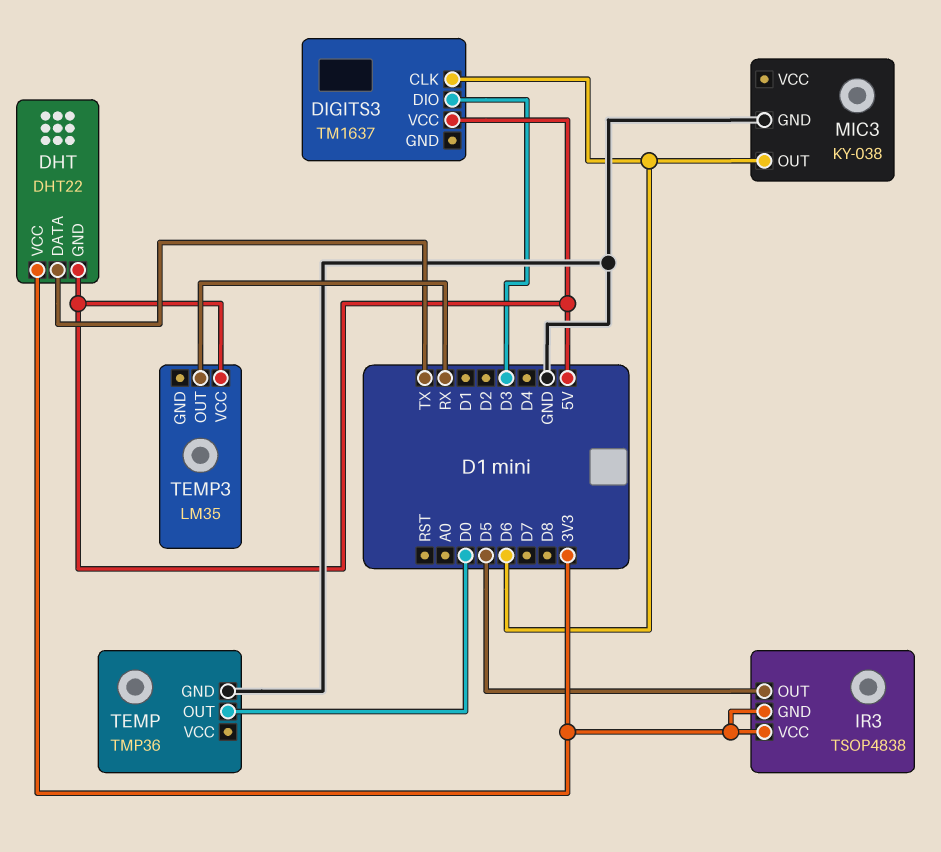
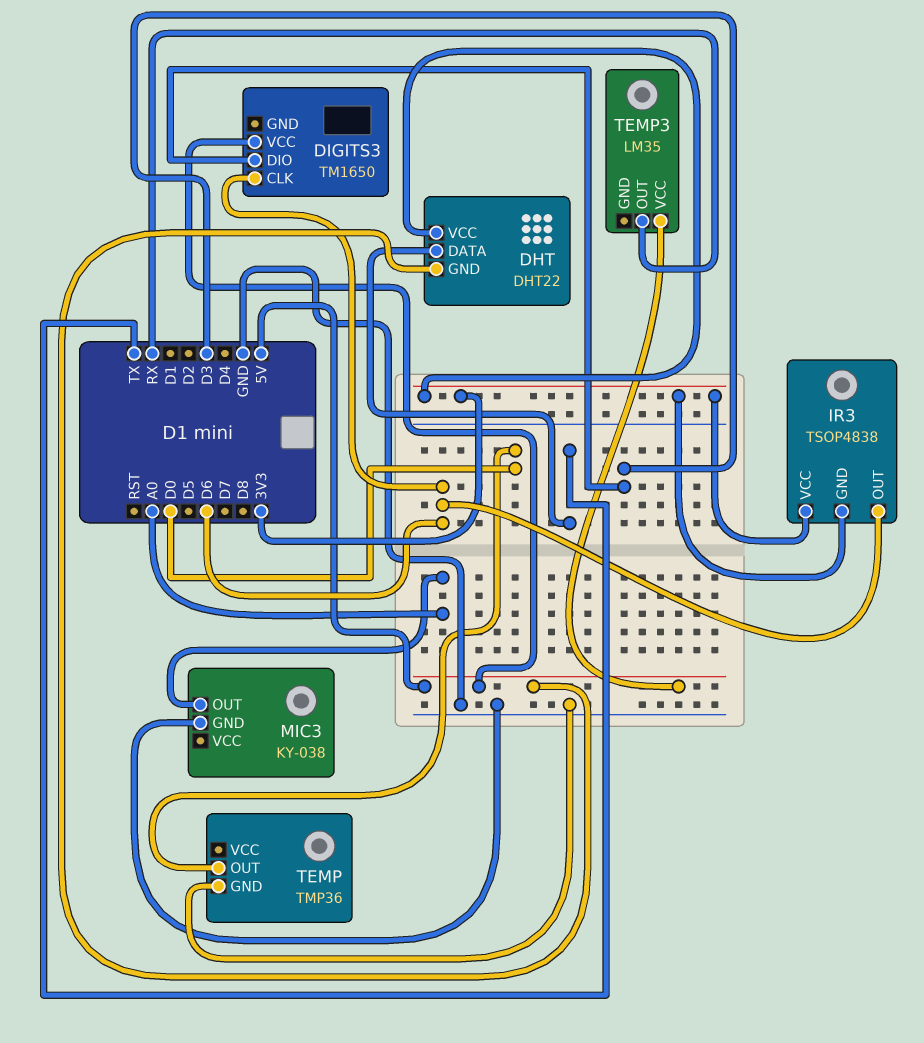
DIGITS3: TM1637 -> TM1650
IR3 pin OUT: D5 -> D6
MIC3 pin OUT: D6 -> A0

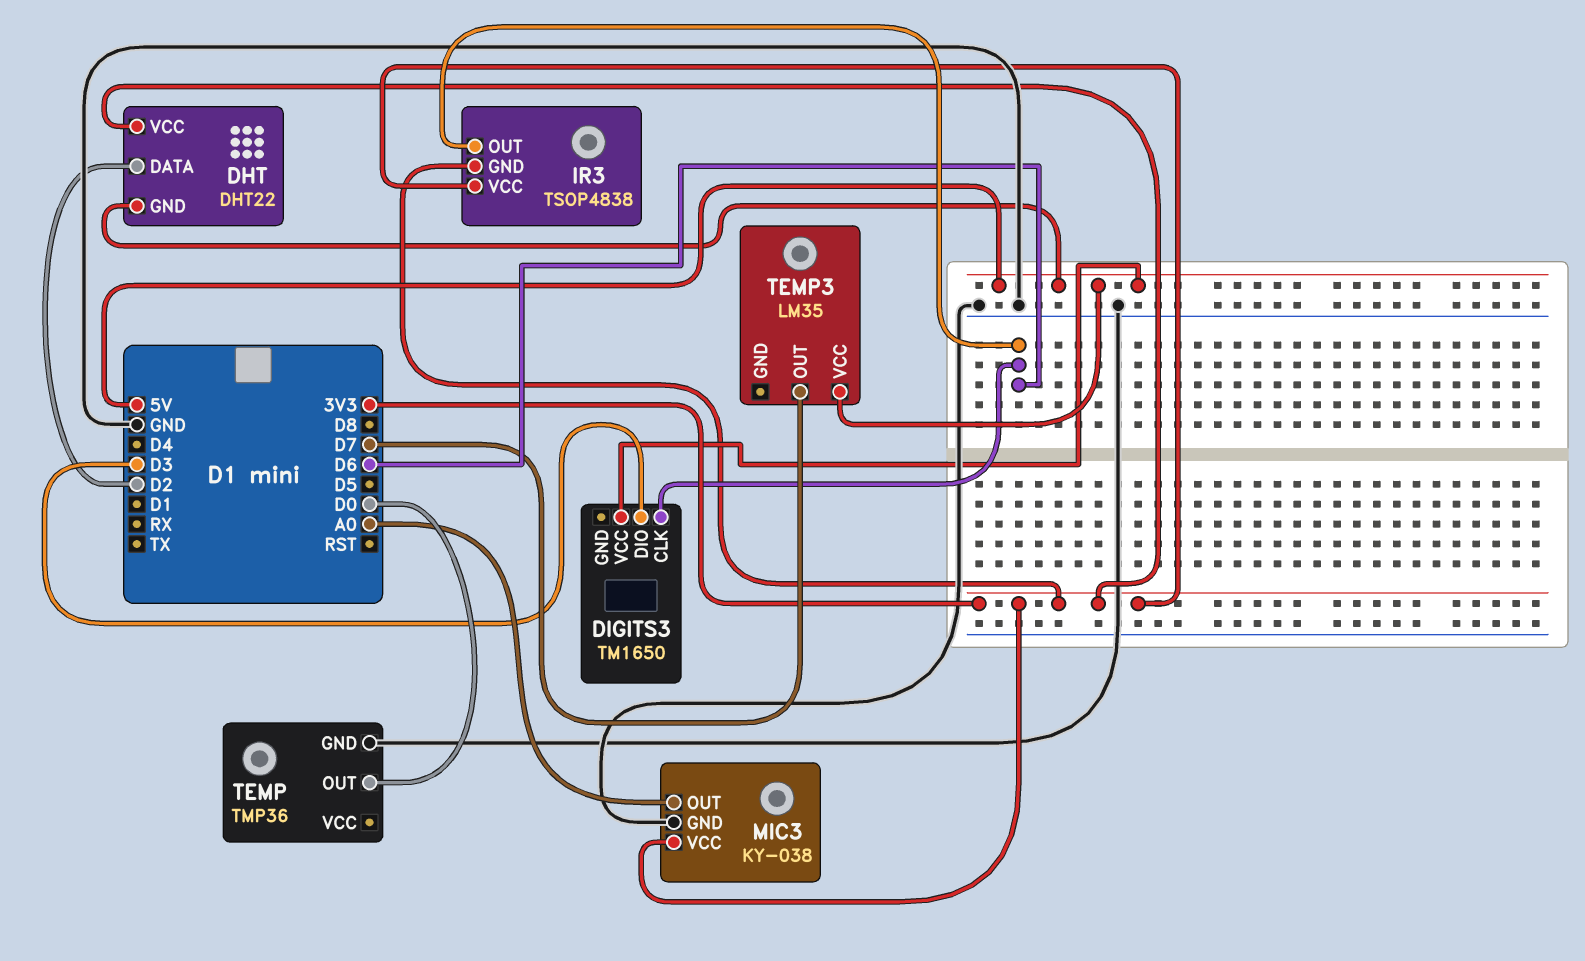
DHT pin DATA: TX -> D2
MIC3 pin VCC: none -> 3V3
TEMP3 pin OUT: RX -> D7

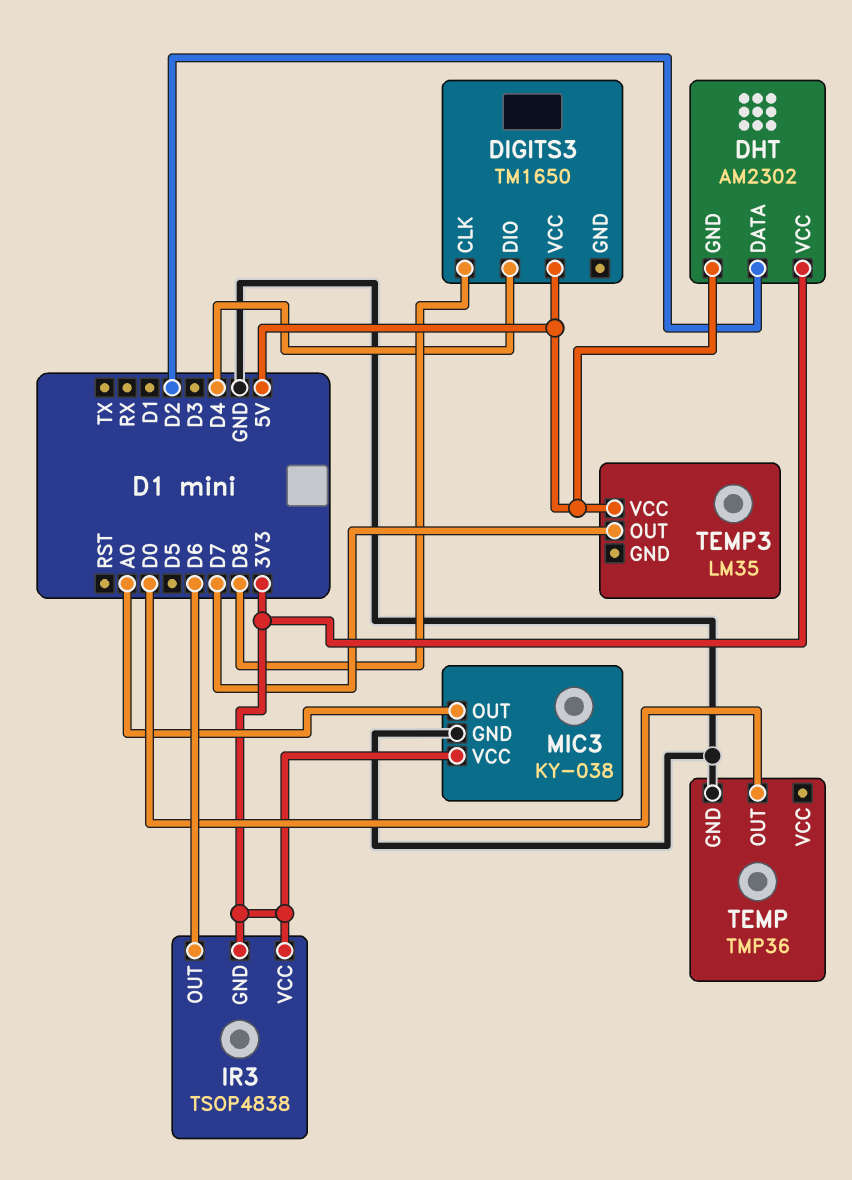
DHT: DHT22 -> AM2302
DIGITS3 pin CLK: D6 -> D8
DIGITS3 pin DIO: D3 -> D4

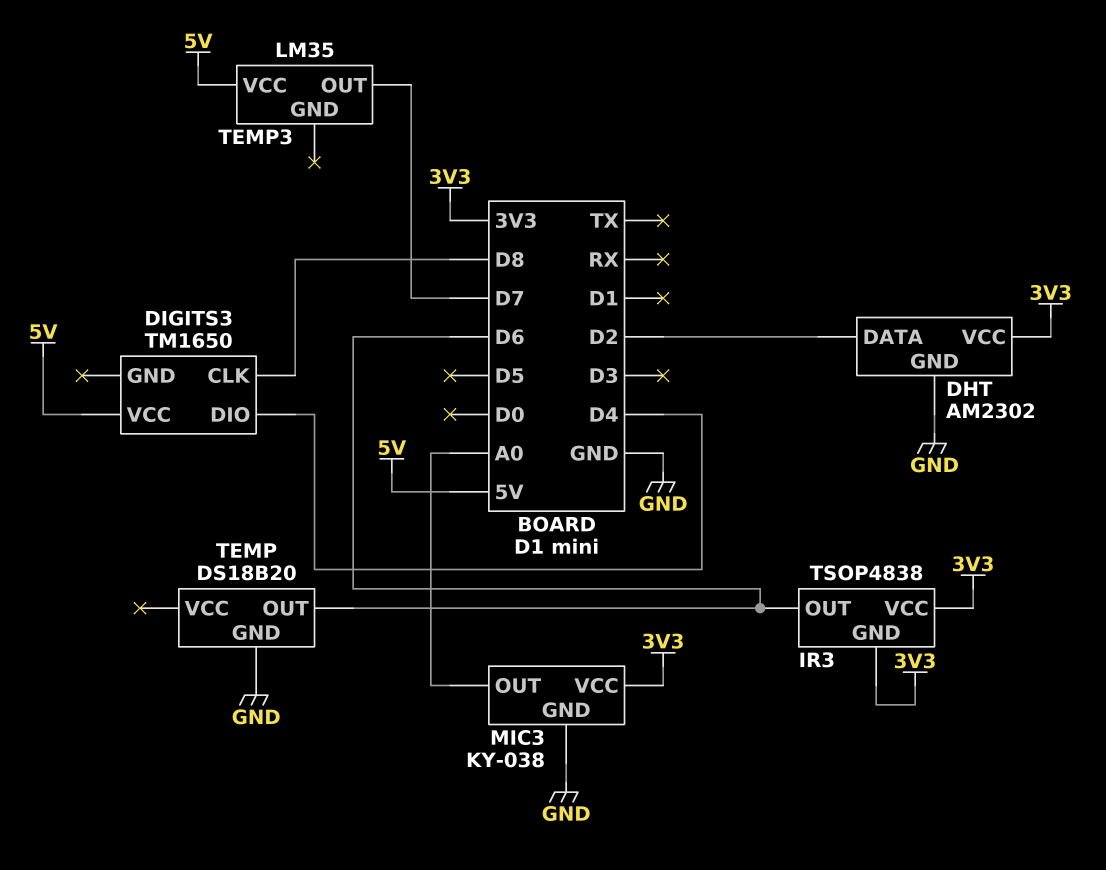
DHT pin GND: 5V -> GND
TEMP: TMP36 -> DS18B20
TEMP pin OUT: D0 -> D6

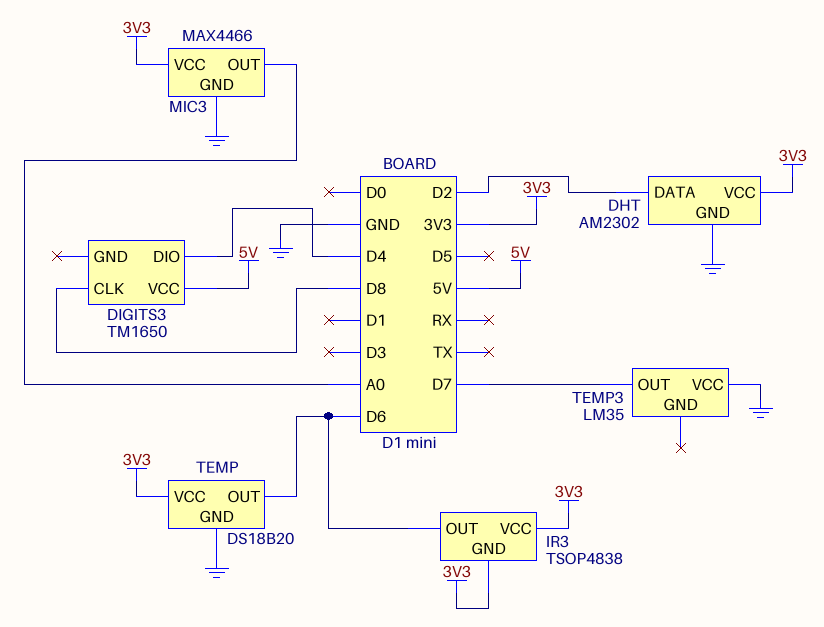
MIC3: KY-038 -> MAX4466
TEMP pin VCC: none -> 3V3
TEMP3 pin VCC: 5V -> GND

